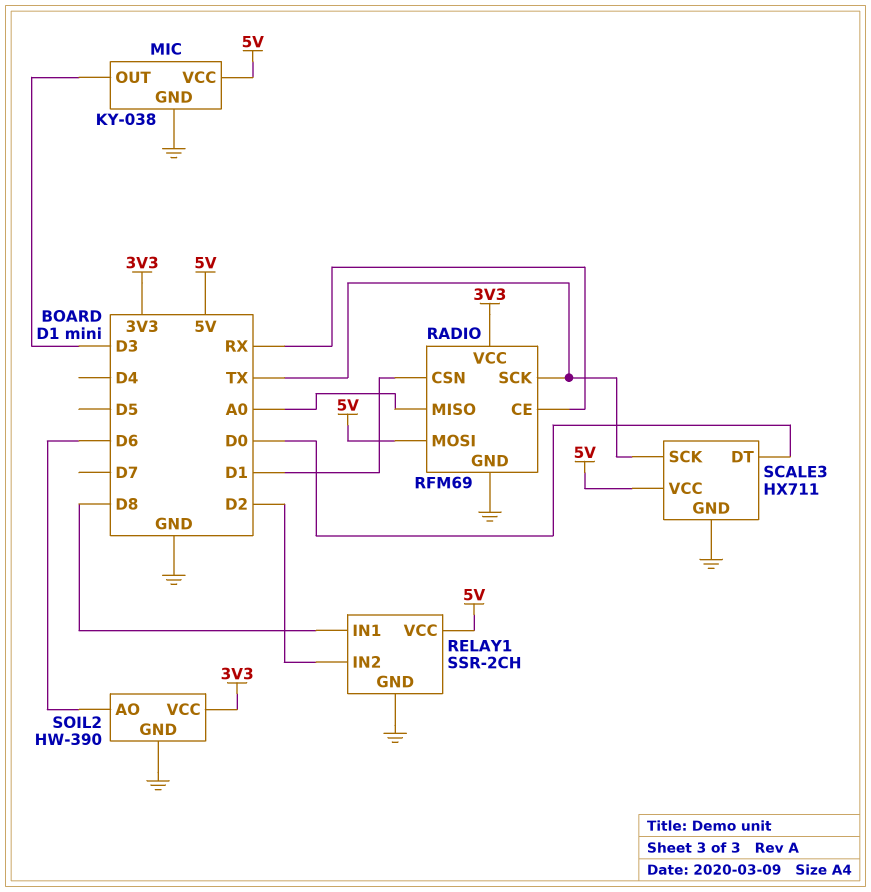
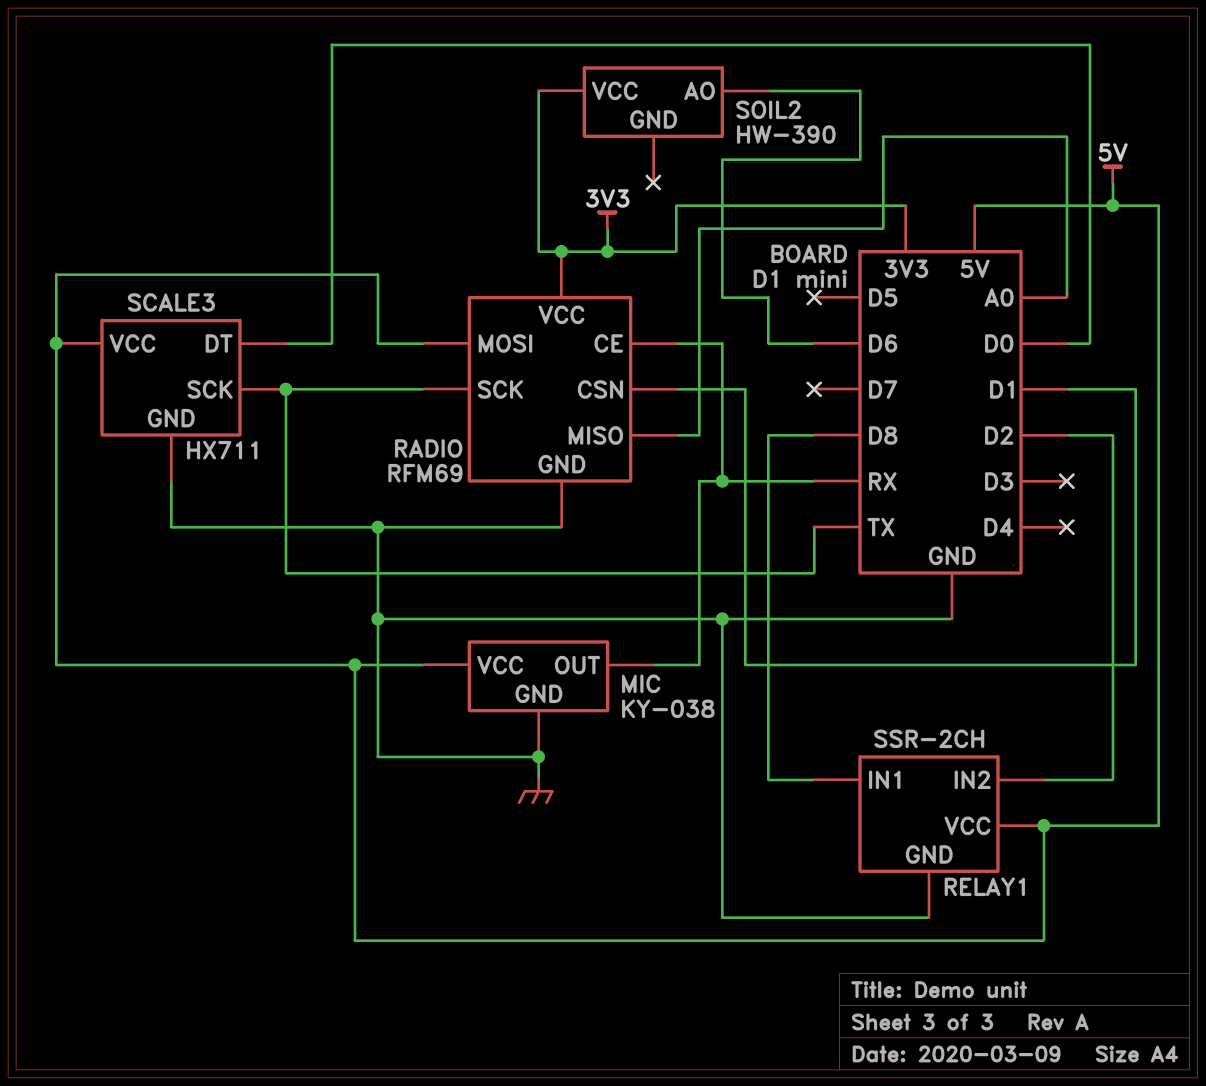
MIC pin OUT: D3 -> RX
SOIL2 pin GND: GND -> none

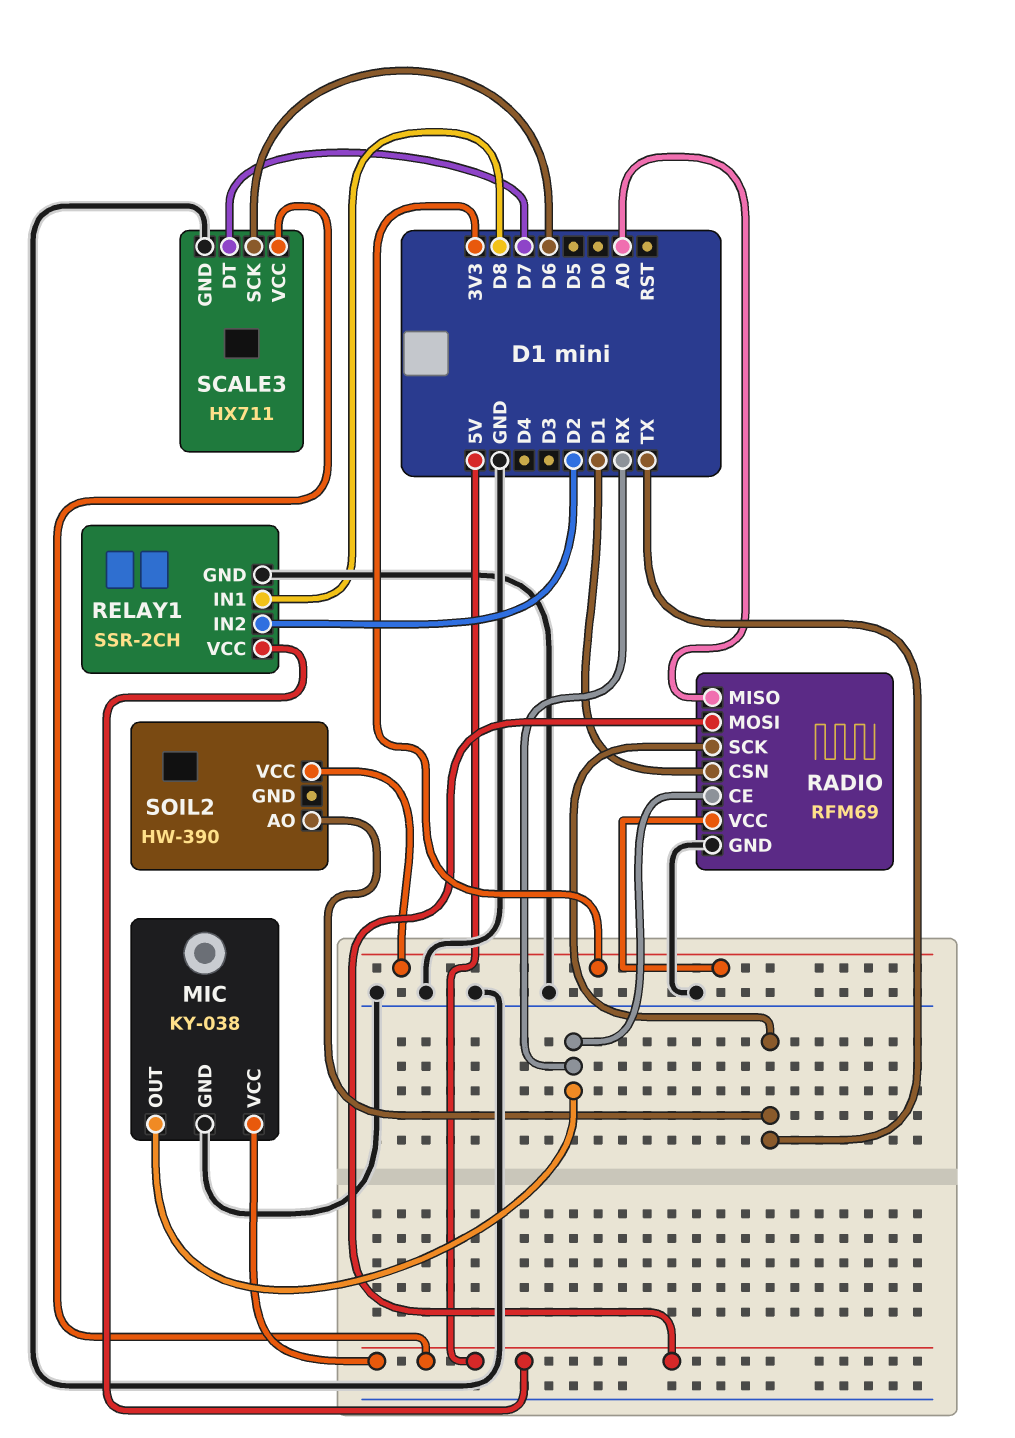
SCALE3 pin DT: D0 -> D7
SCALE3 pin SCK: TX -> D6
SOIL2 pin AO: D6 -> TX

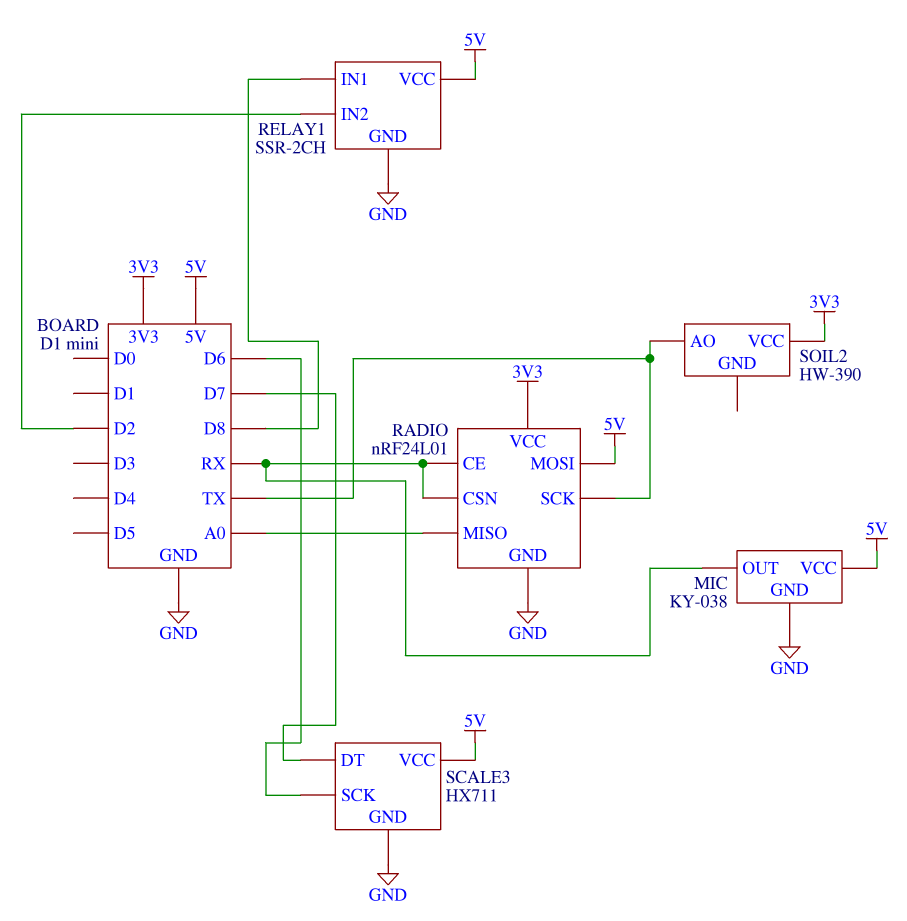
RADIO: RFM69 -> nRF24L01
RADIO pin CSN: D1 -> RX

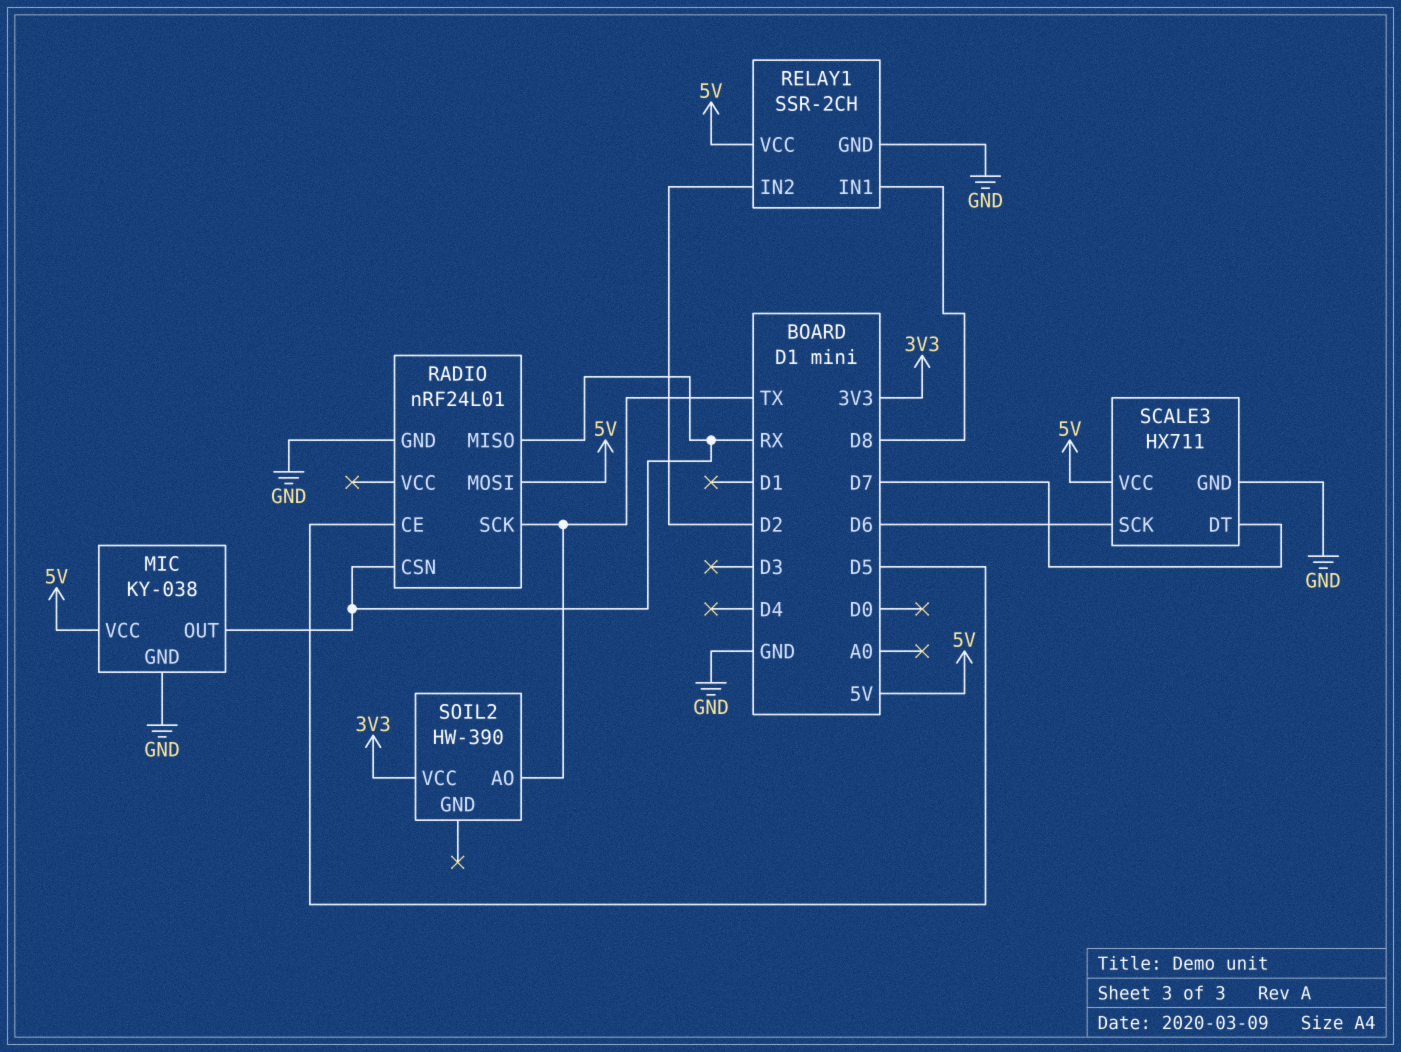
RADIO pin CE: RX -> D5
RADIO pin MISO: A0 -> RX
RADIO pin VCC: 3V3 -> none

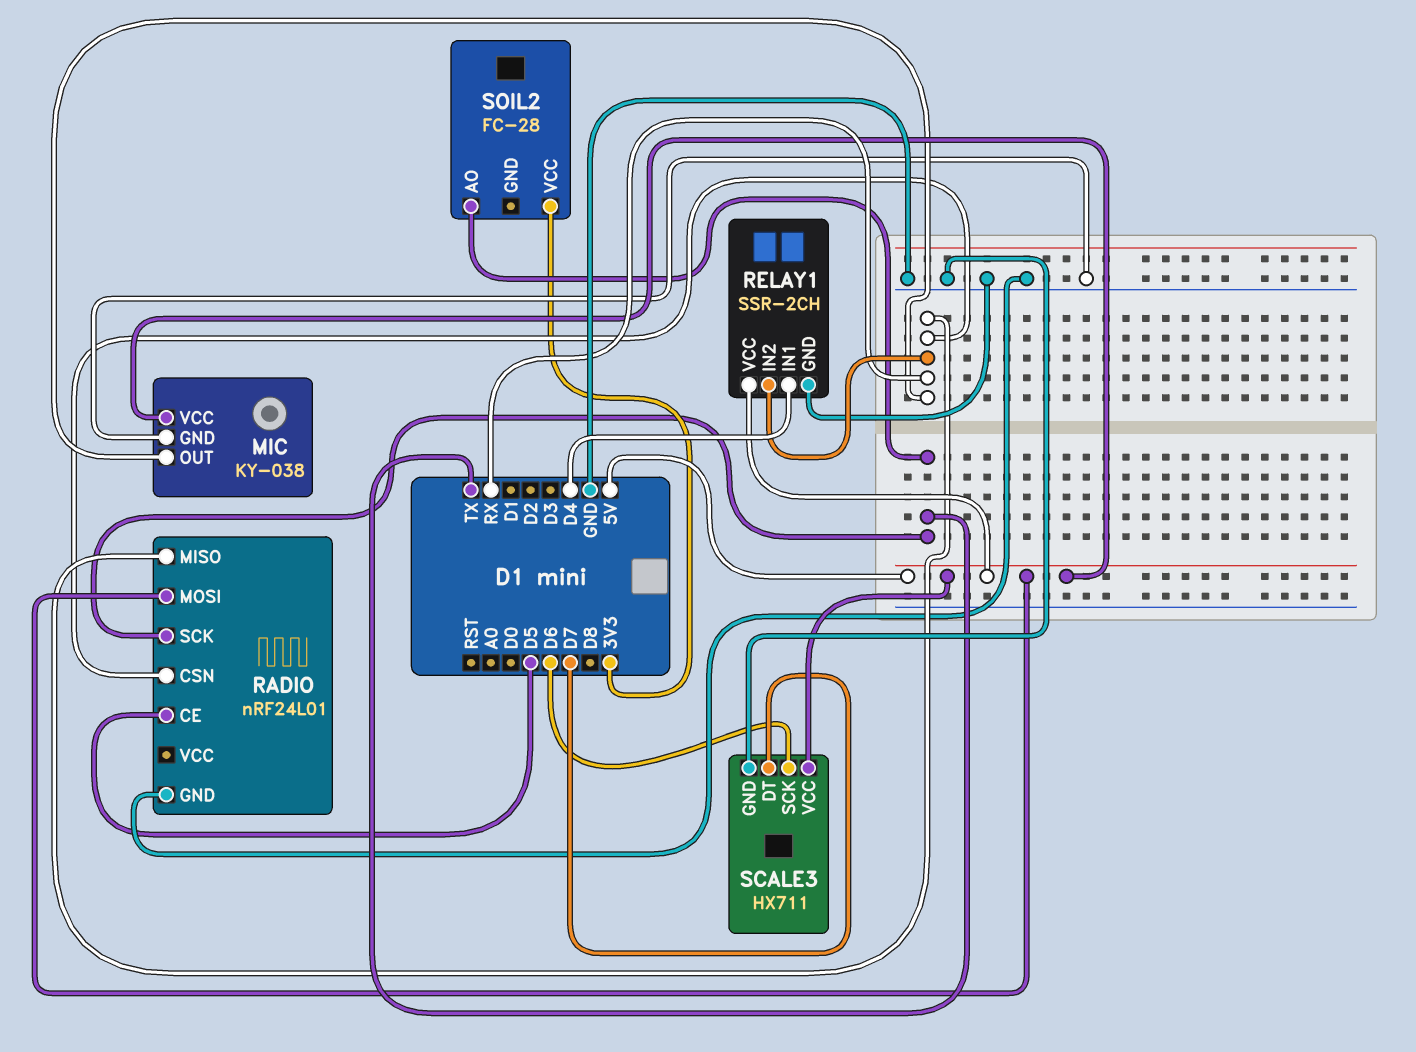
RELAY1 pin IN1: D8 -> D4
RELAY1 pin IN2: D2 -> RX
SOIL2: HW-390 -> FC-28

